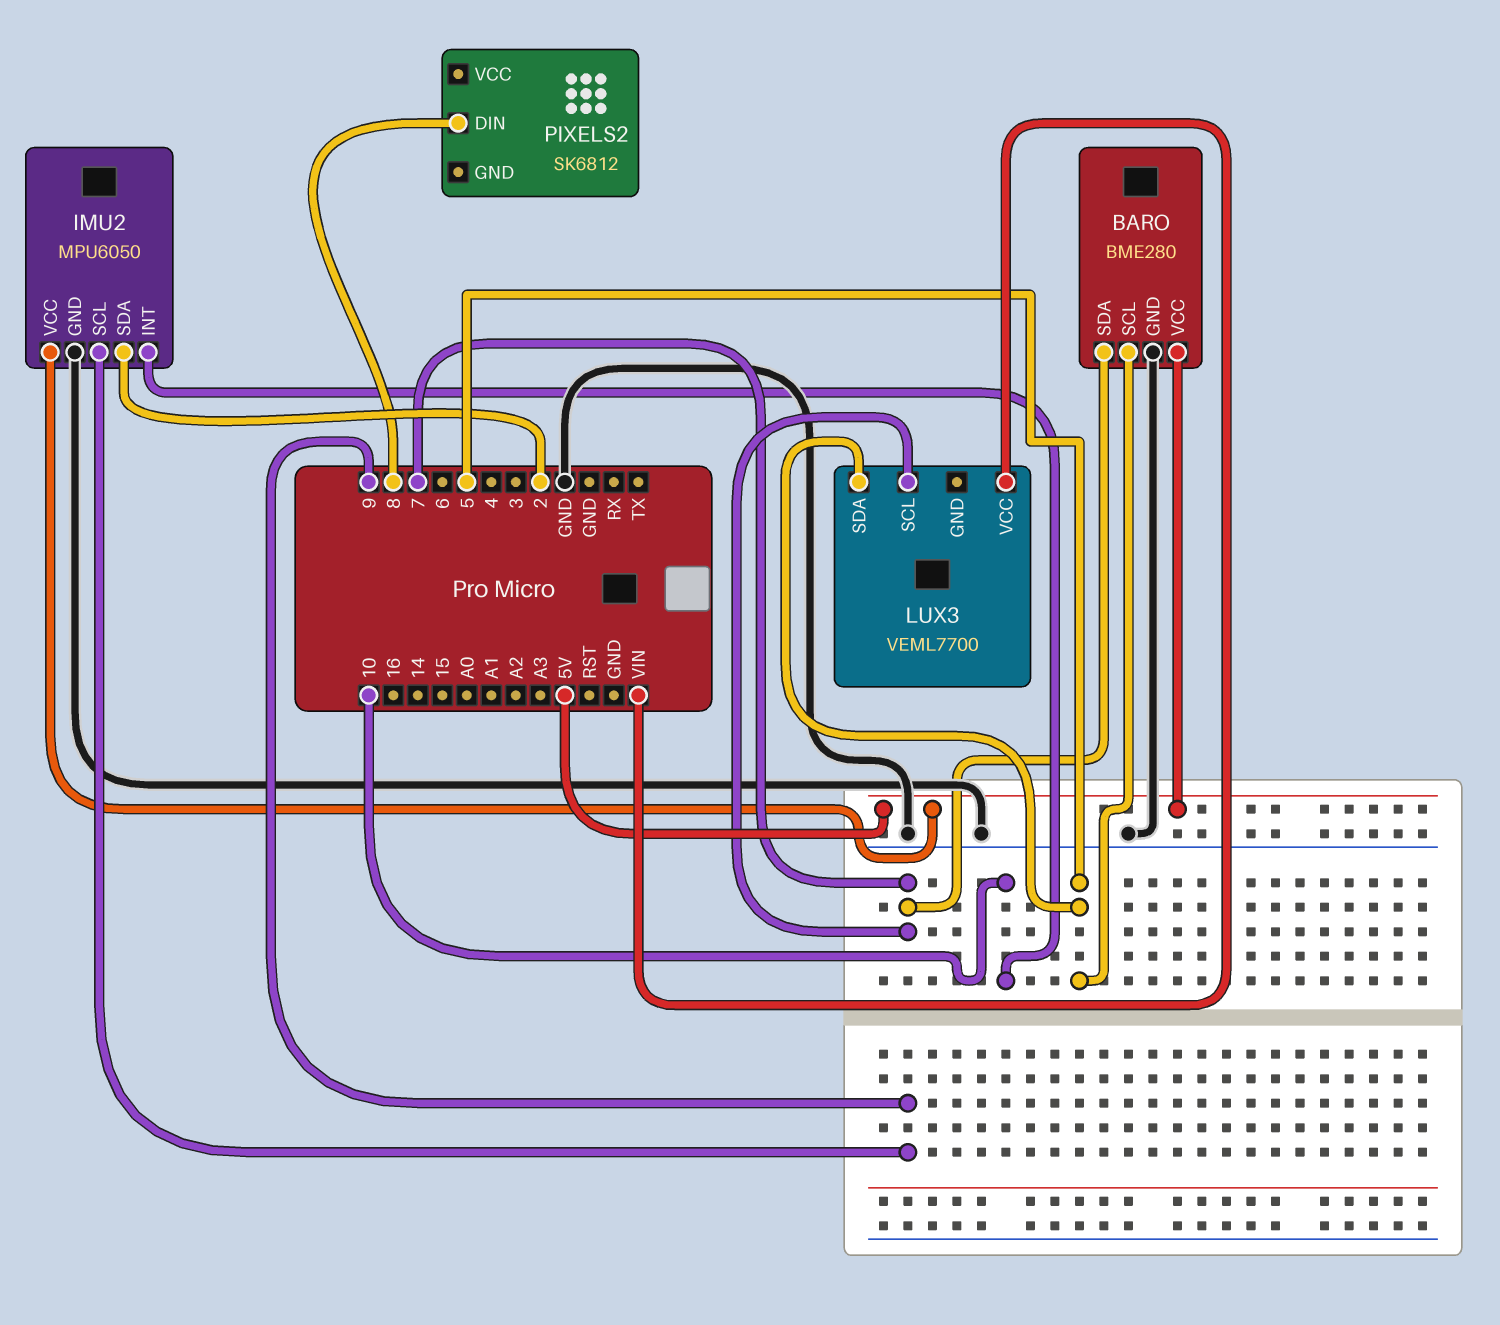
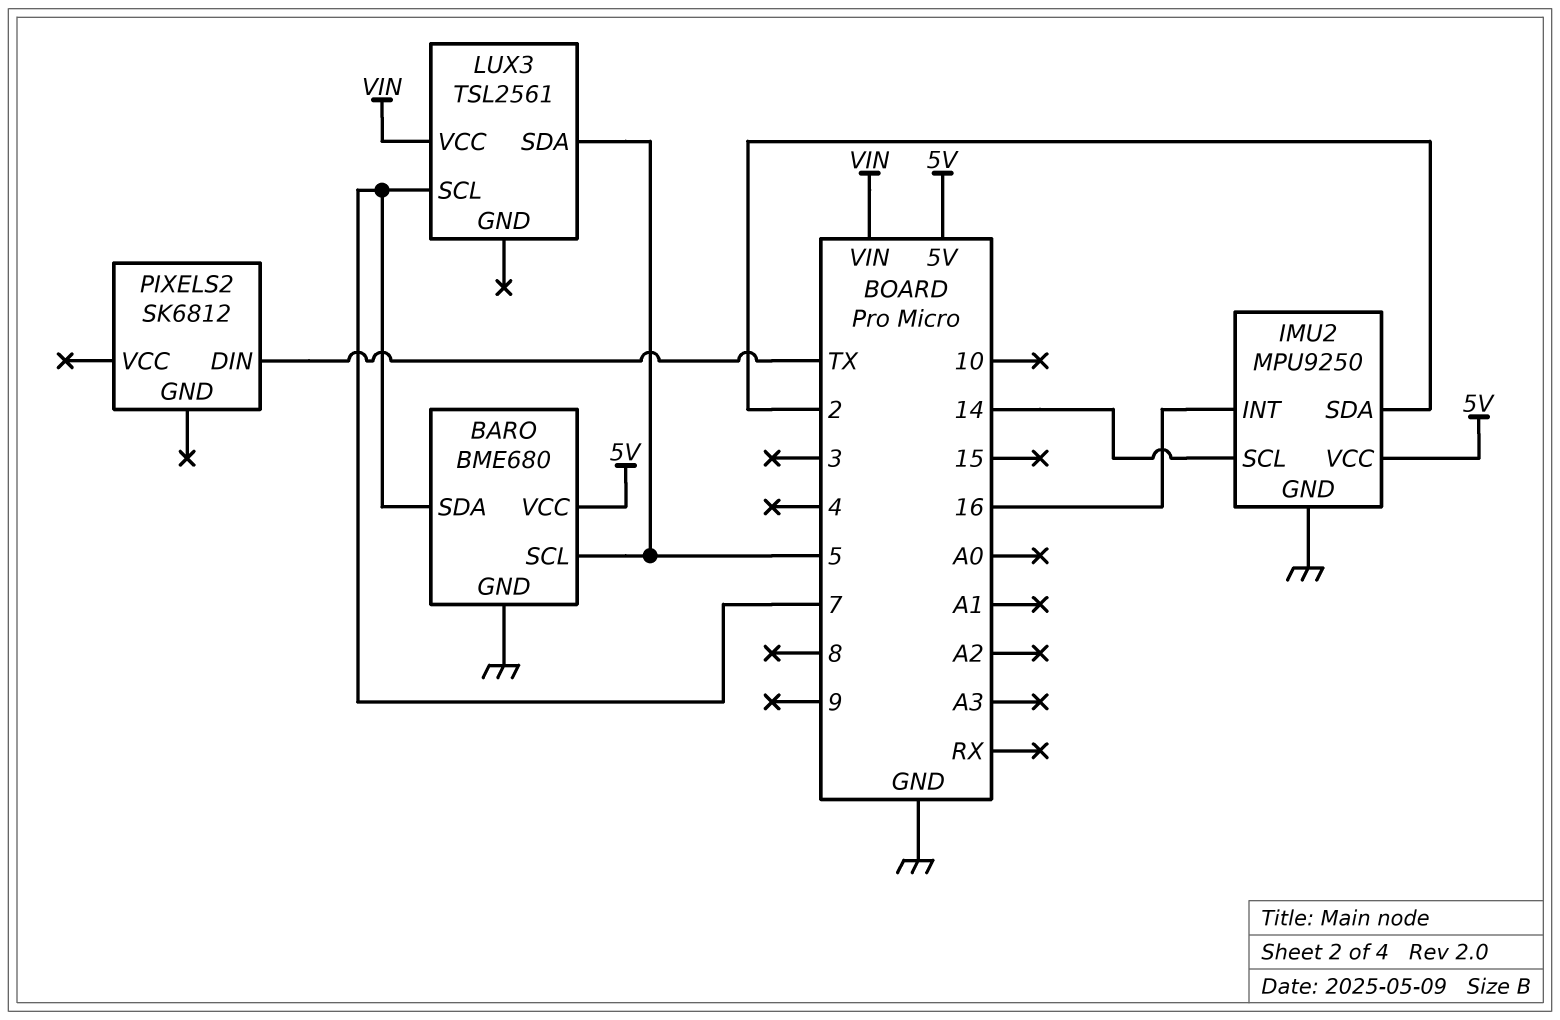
BARO: BME280 -> BME680
IMU2: MPU6050 -> MPU9250
IMU2 pin INT: 10 -> 16
IMU2 pin SCL: 9 -> 14
LUX3: VEML7700 -> TSL2561
PIXELS2 pin DIN: 8 -> TX

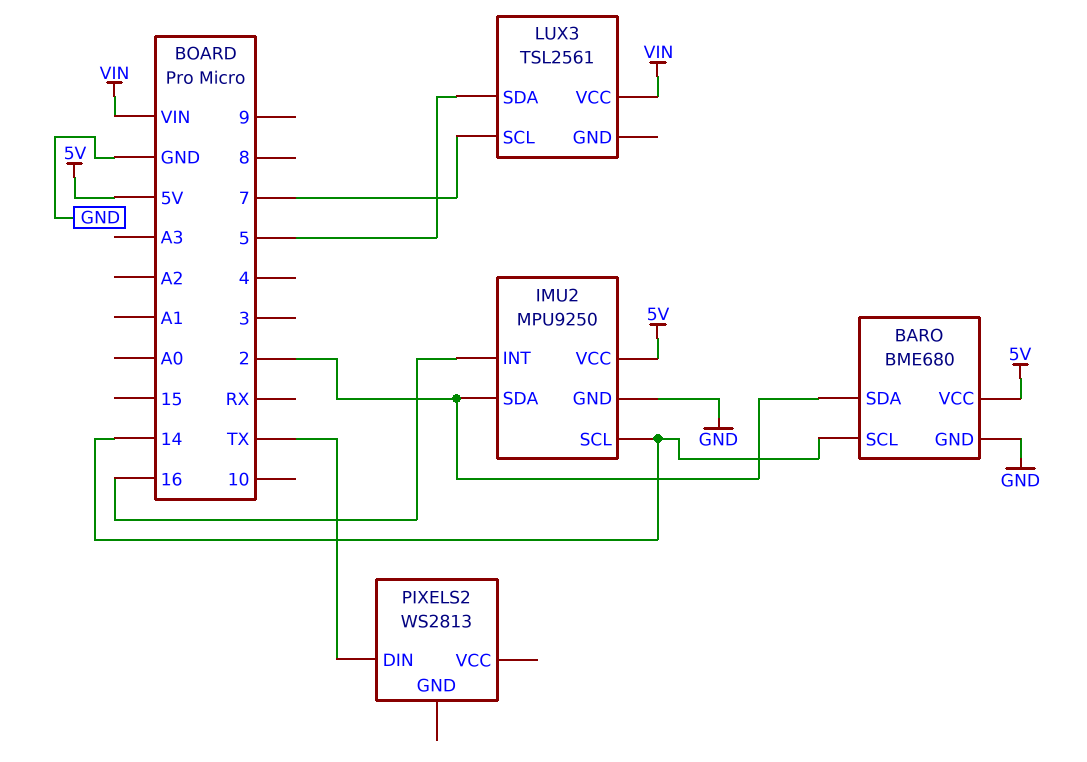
BARO pin SCL: 5 -> 14
BARO pin SDA: 7 -> 2
PIXELS2: SK6812 -> WS2813

